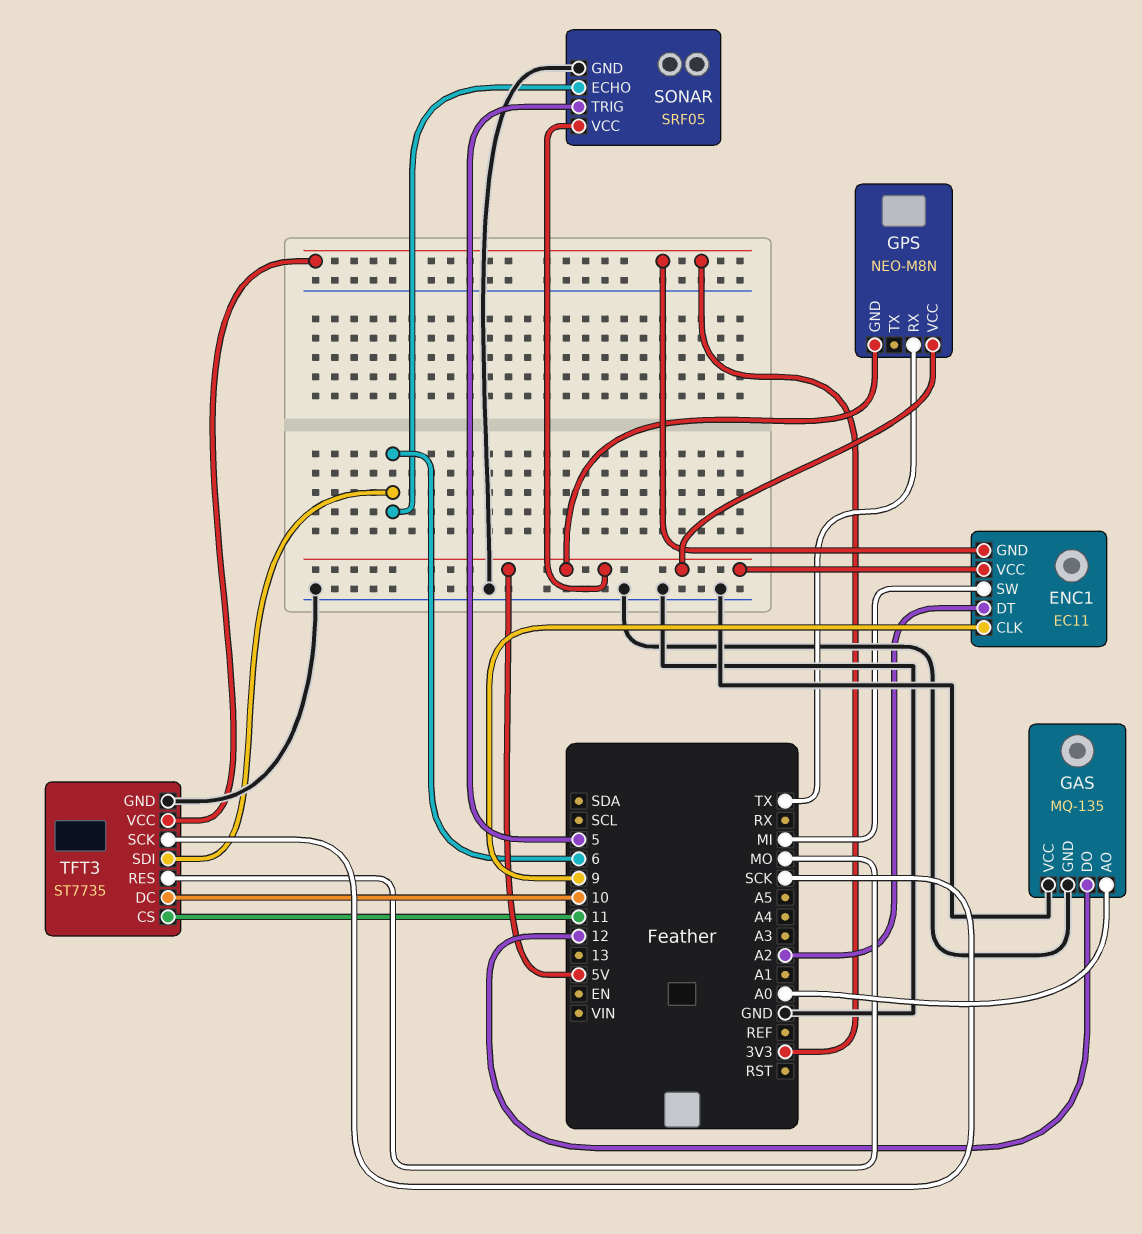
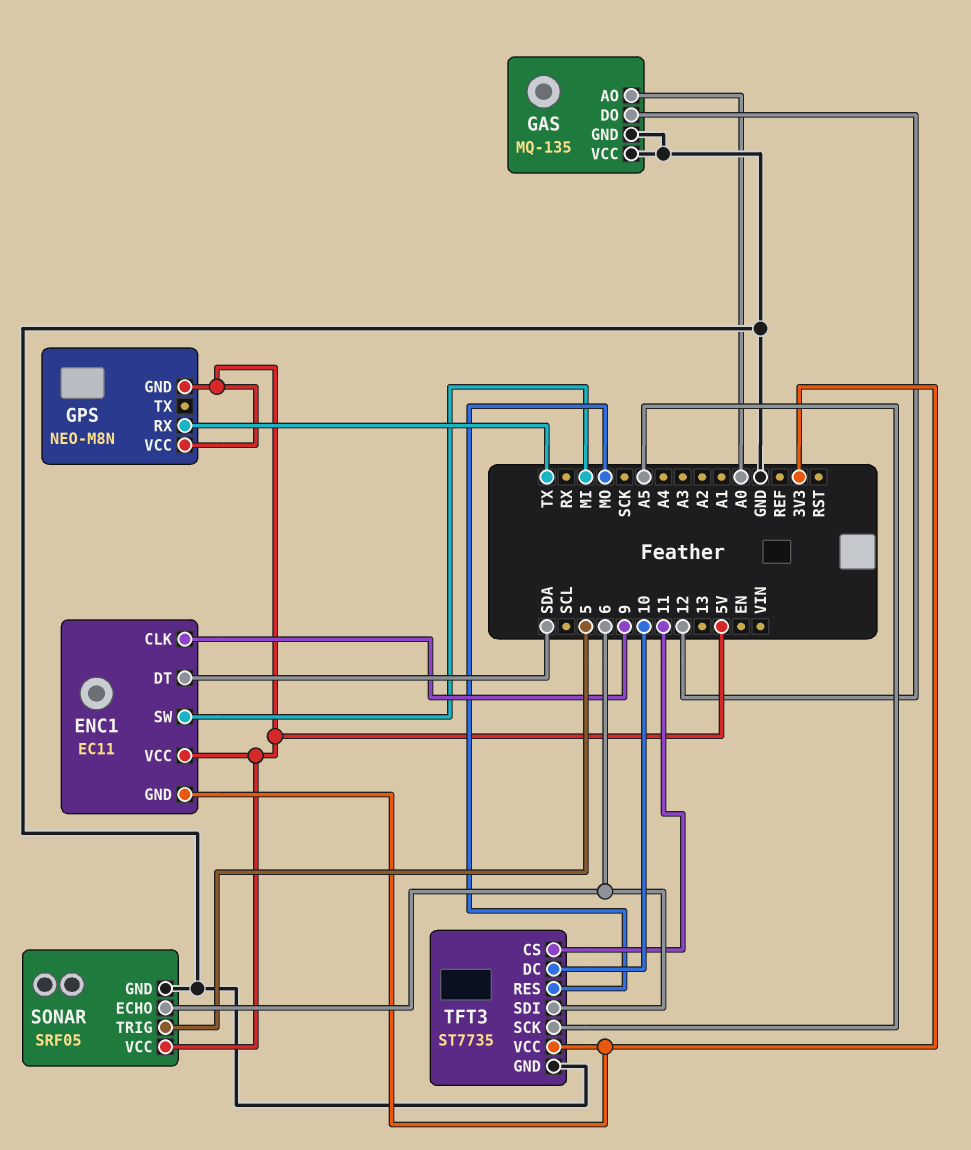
ENC1 pin DT: A2 -> SDA
TFT3 pin SCK: SCK -> A5

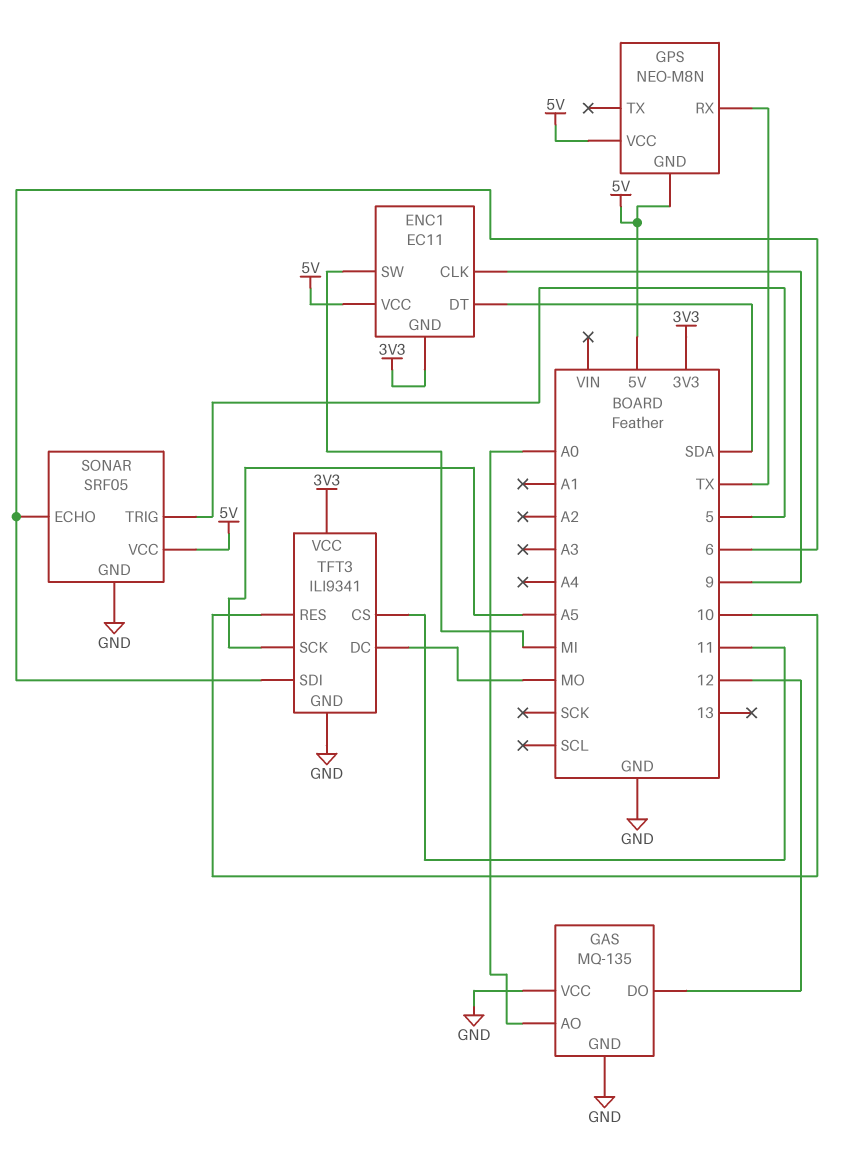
TFT3: ST7735 -> ILI9341
TFT3 pin DC: 10 -> MO
TFT3 pin RES: MO -> 10

